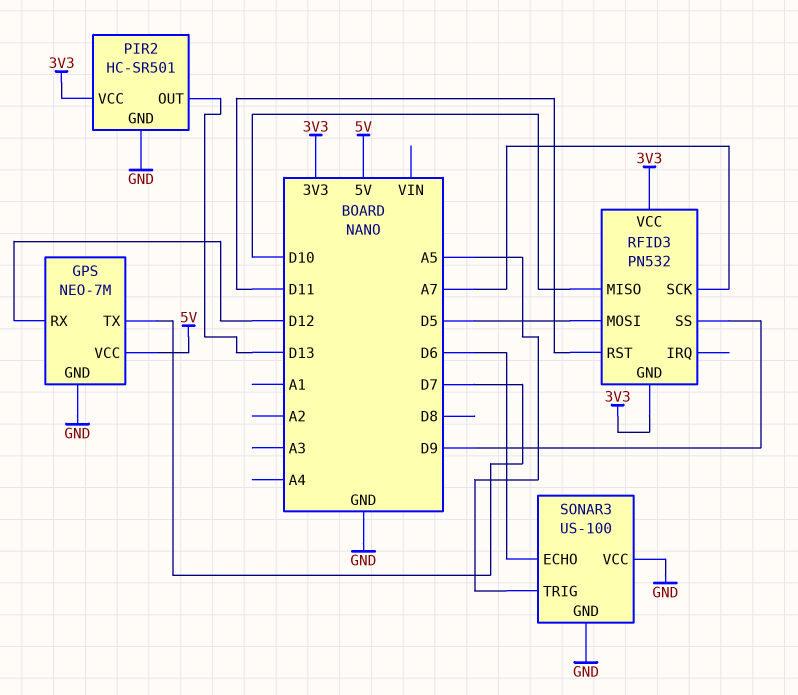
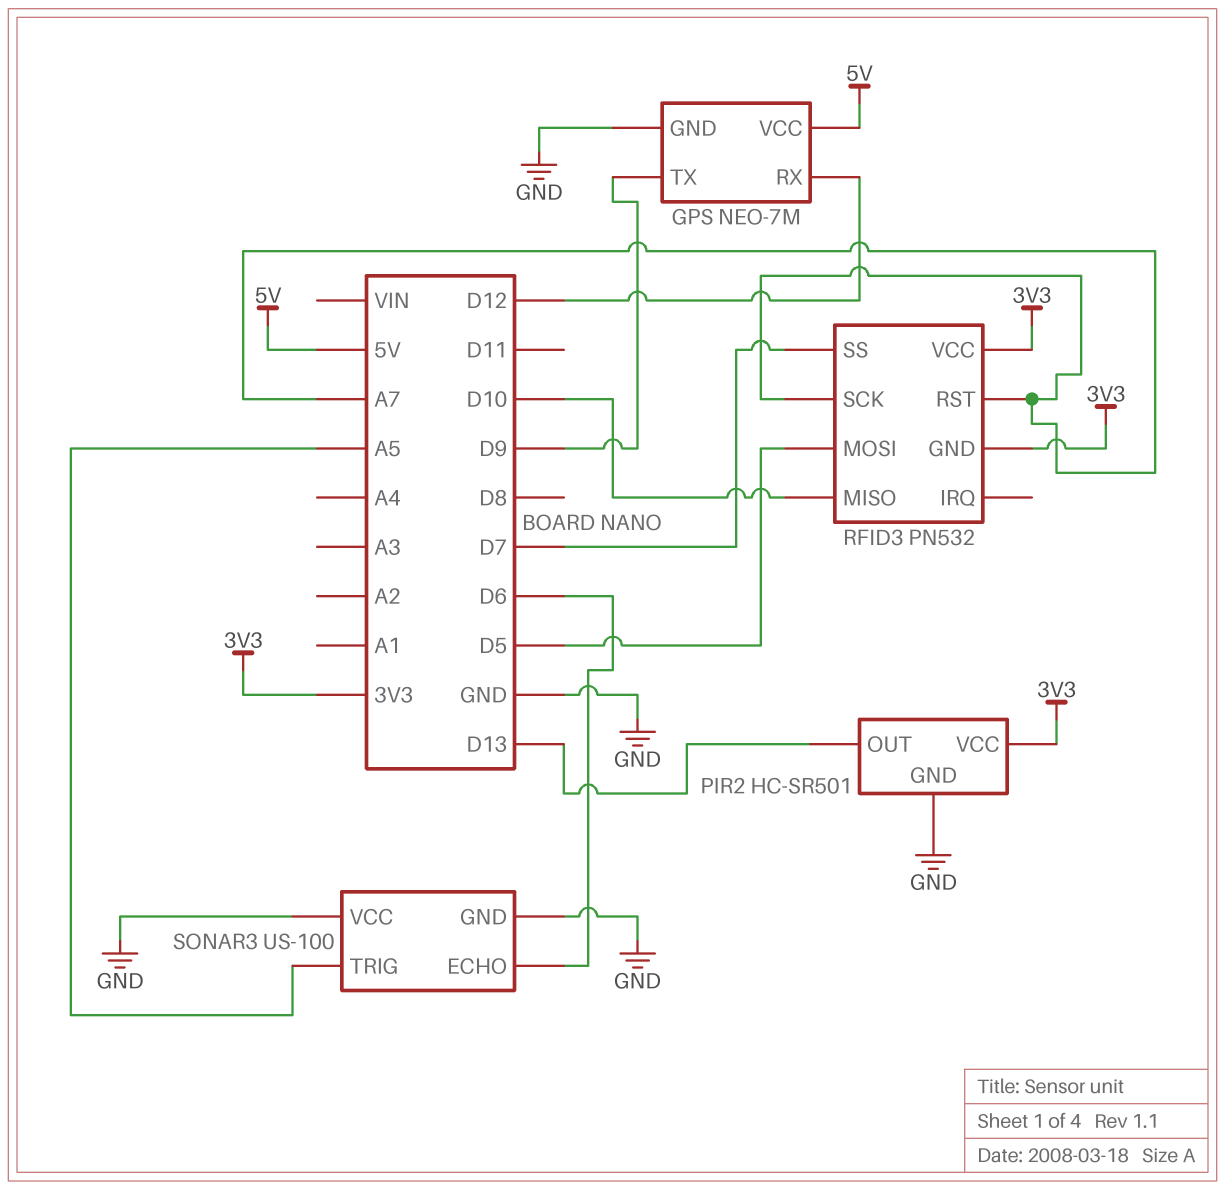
GPS pin TX: D7 -> D9
RFID3 pin RST: D11 -> A7
RFID3 pin SS: D9 -> D7

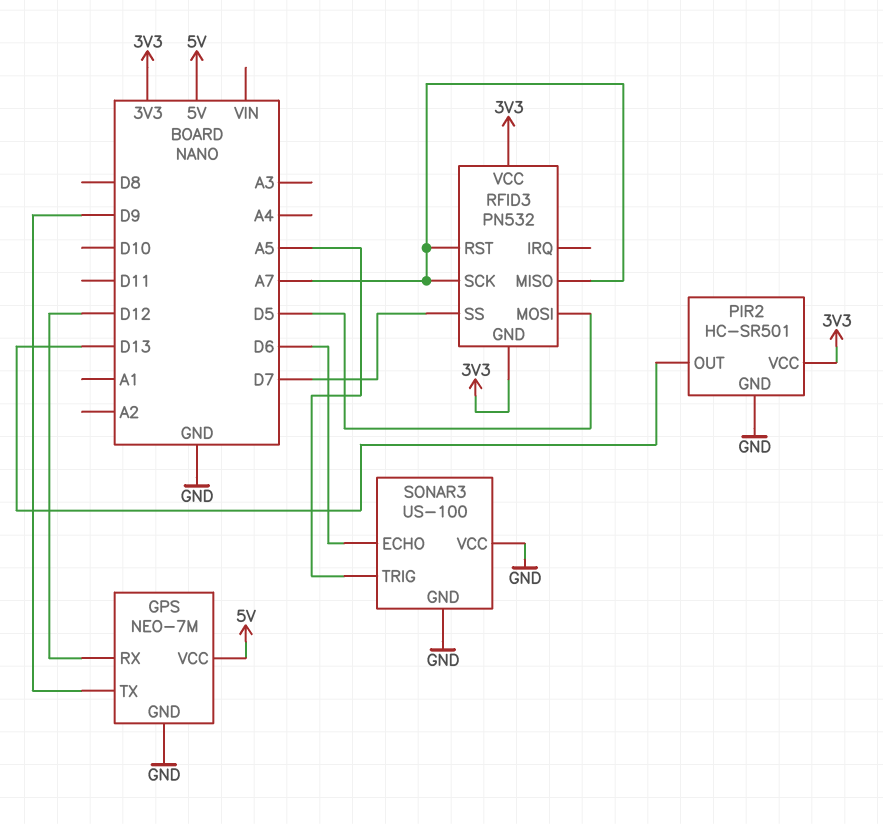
RFID3 pin MISO: D10 -> A7

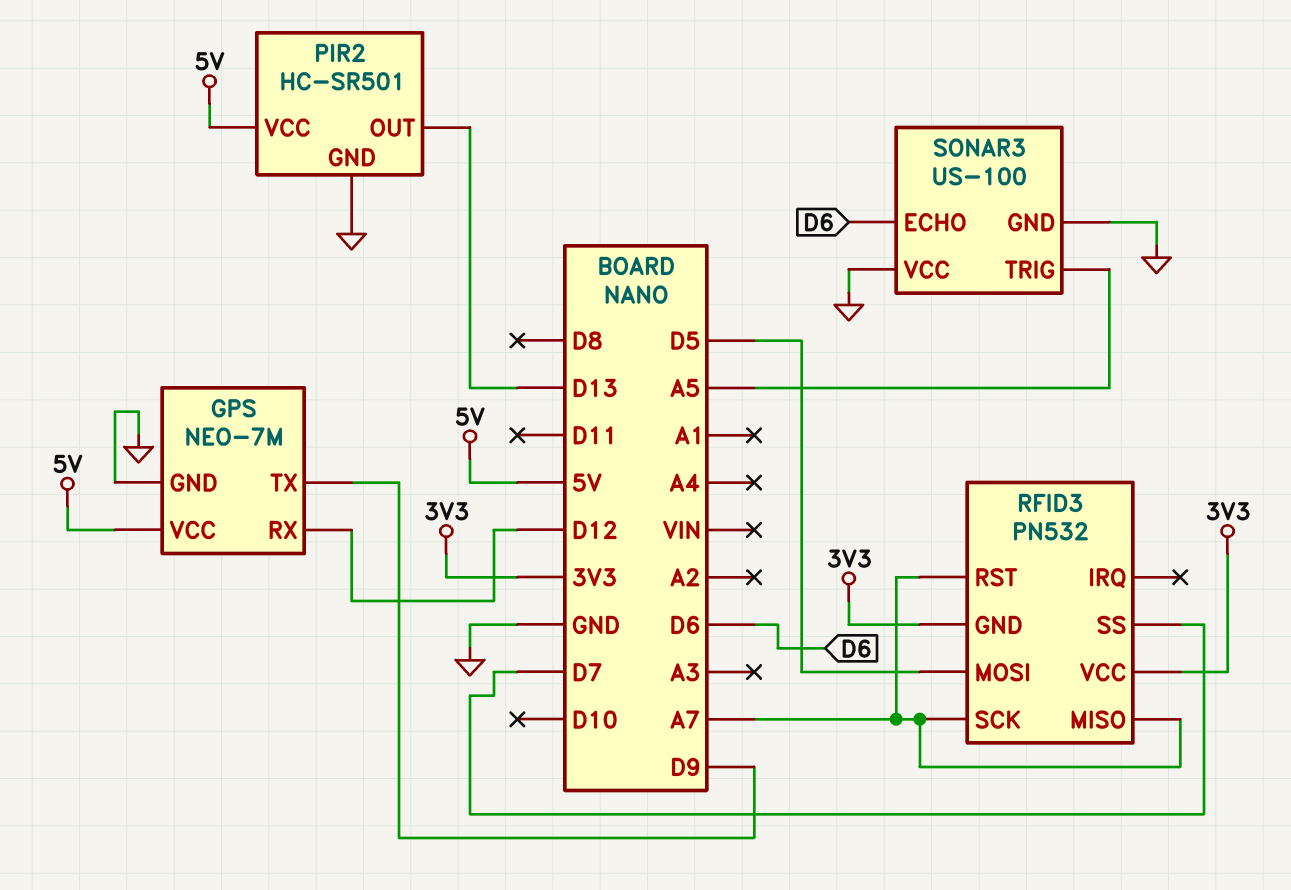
PIR2 pin VCC: 3V3 -> 5V

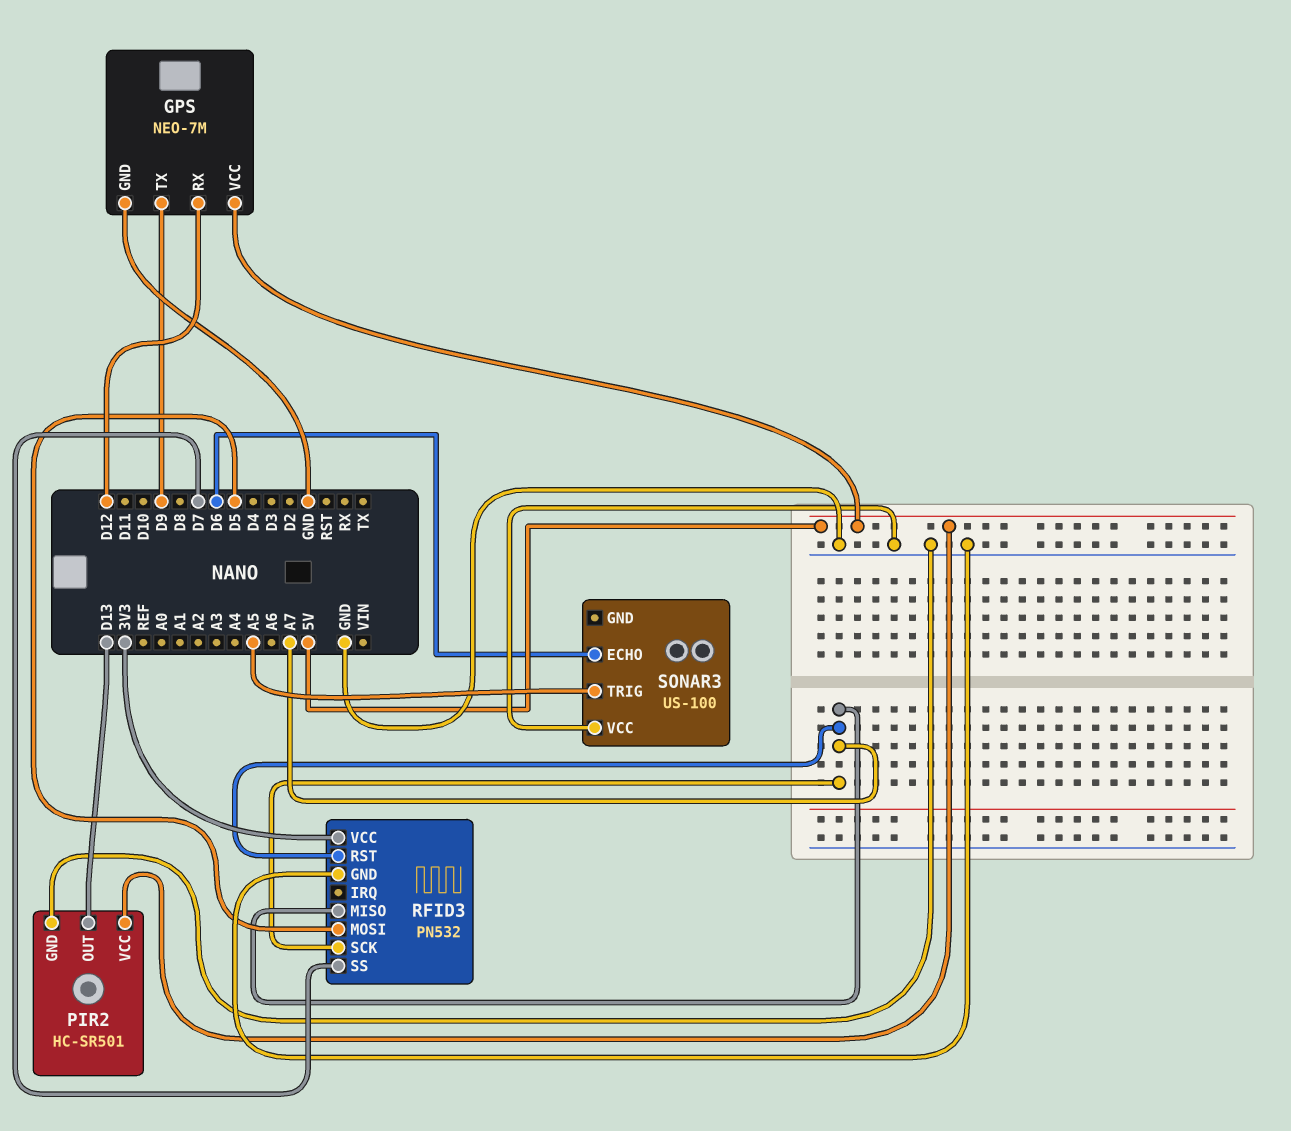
RFID3 pin GND: 3V3 -> GND
SONAR3 pin GND: GND -> none

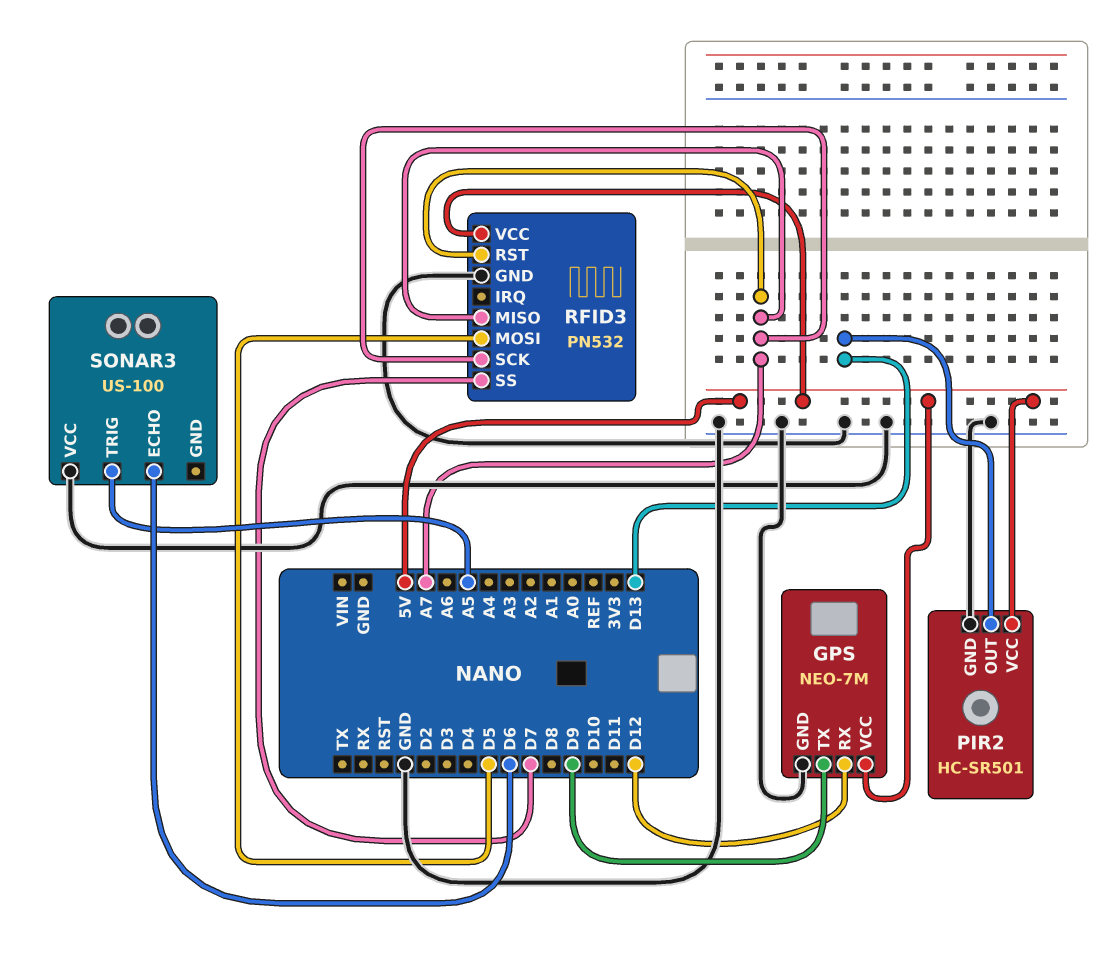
RFID3 pin VCC: 3V3 -> 5V

